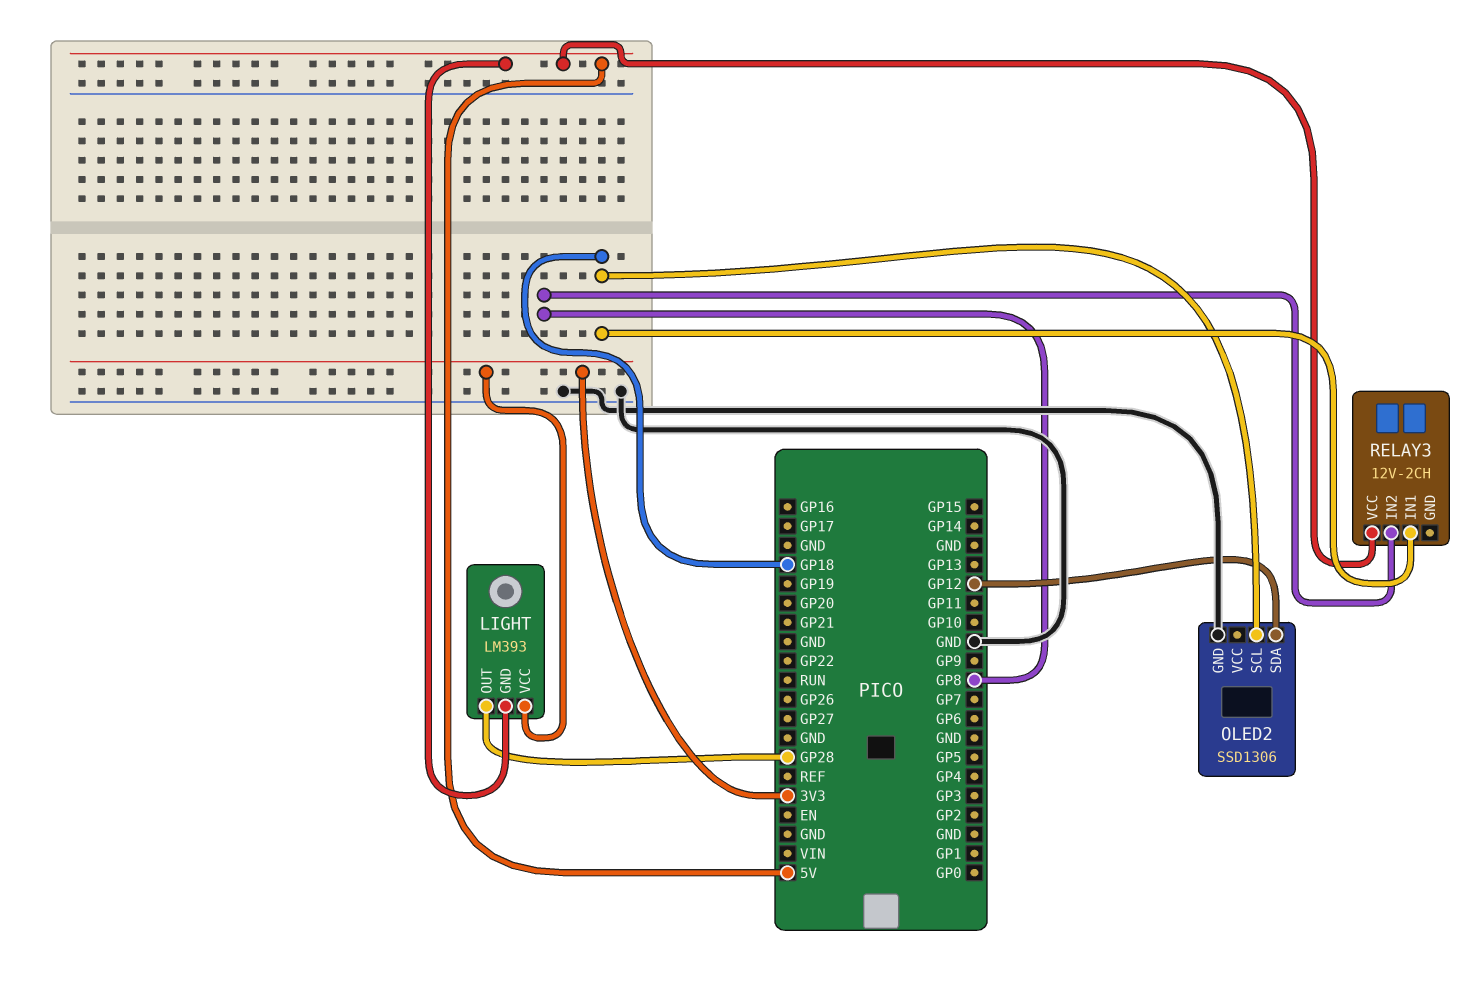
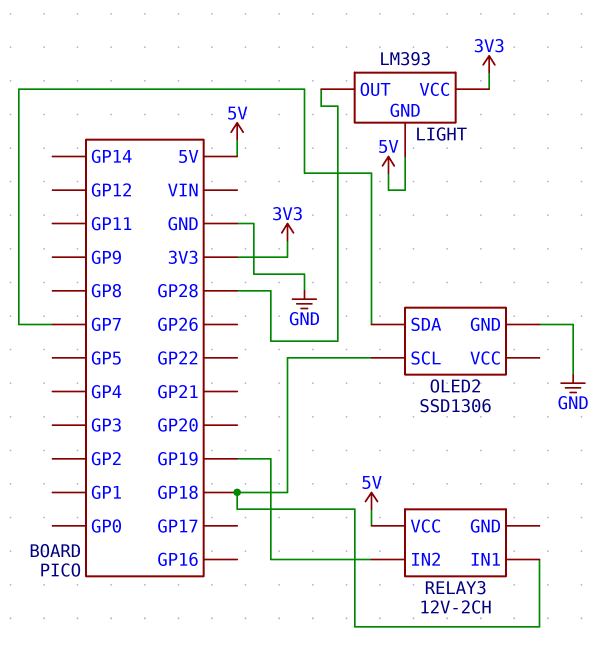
OLED2 pin SDA: GP12 -> GP7
RELAY3 pin IN2: GP8 -> GP19

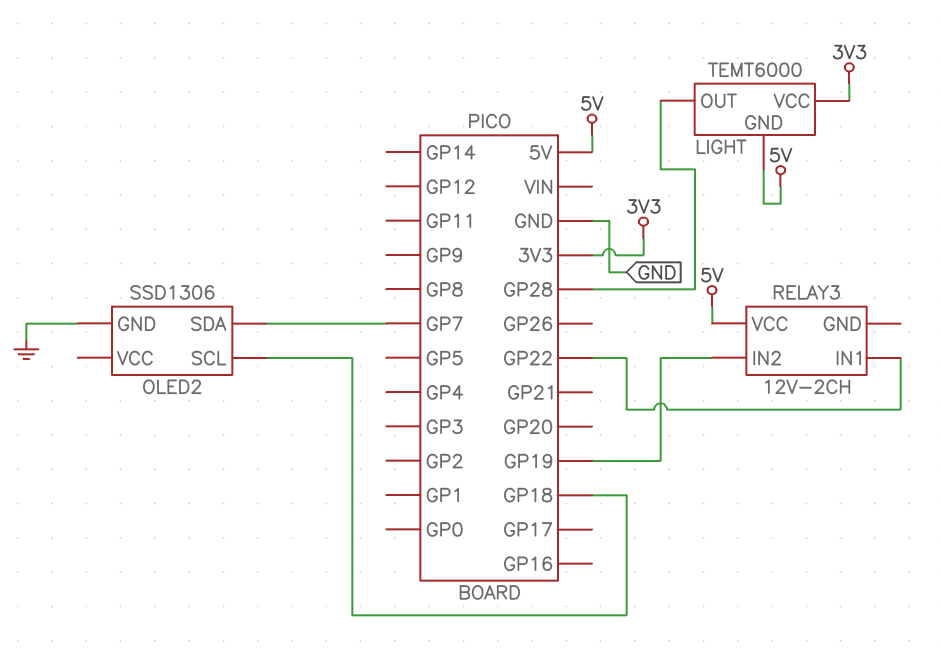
LIGHT: LM393 -> TEMT6000
RELAY3 pin IN1: GP18 -> GP22

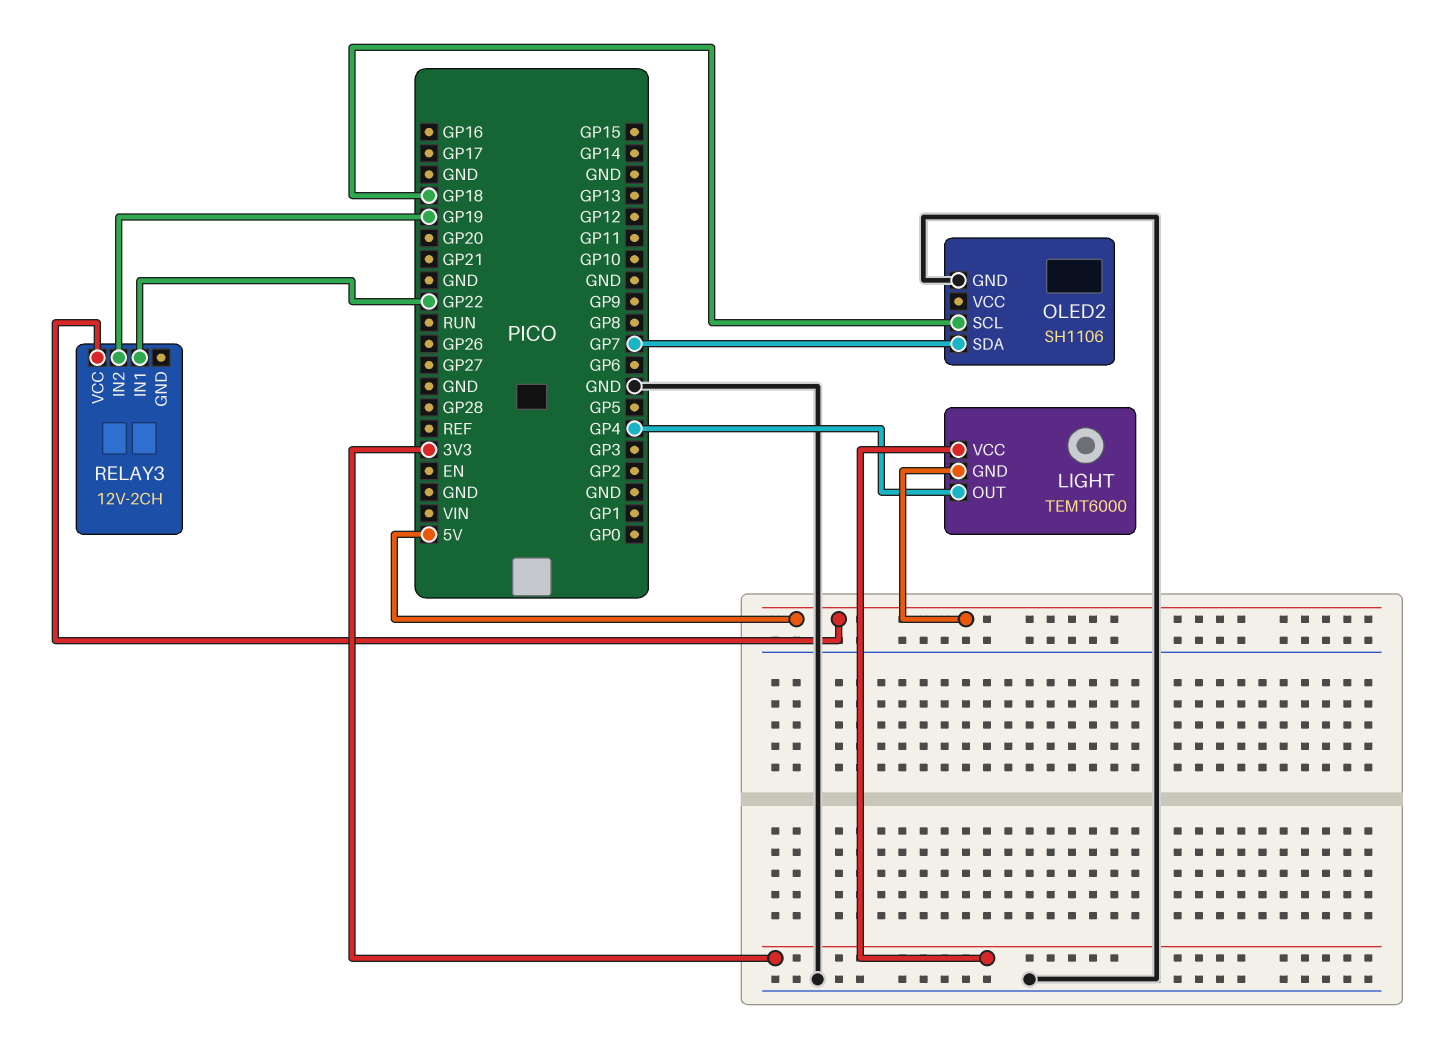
LIGHT pin OUT: GP28 -> GP4
OLED2: SSD1306 -> SH1106

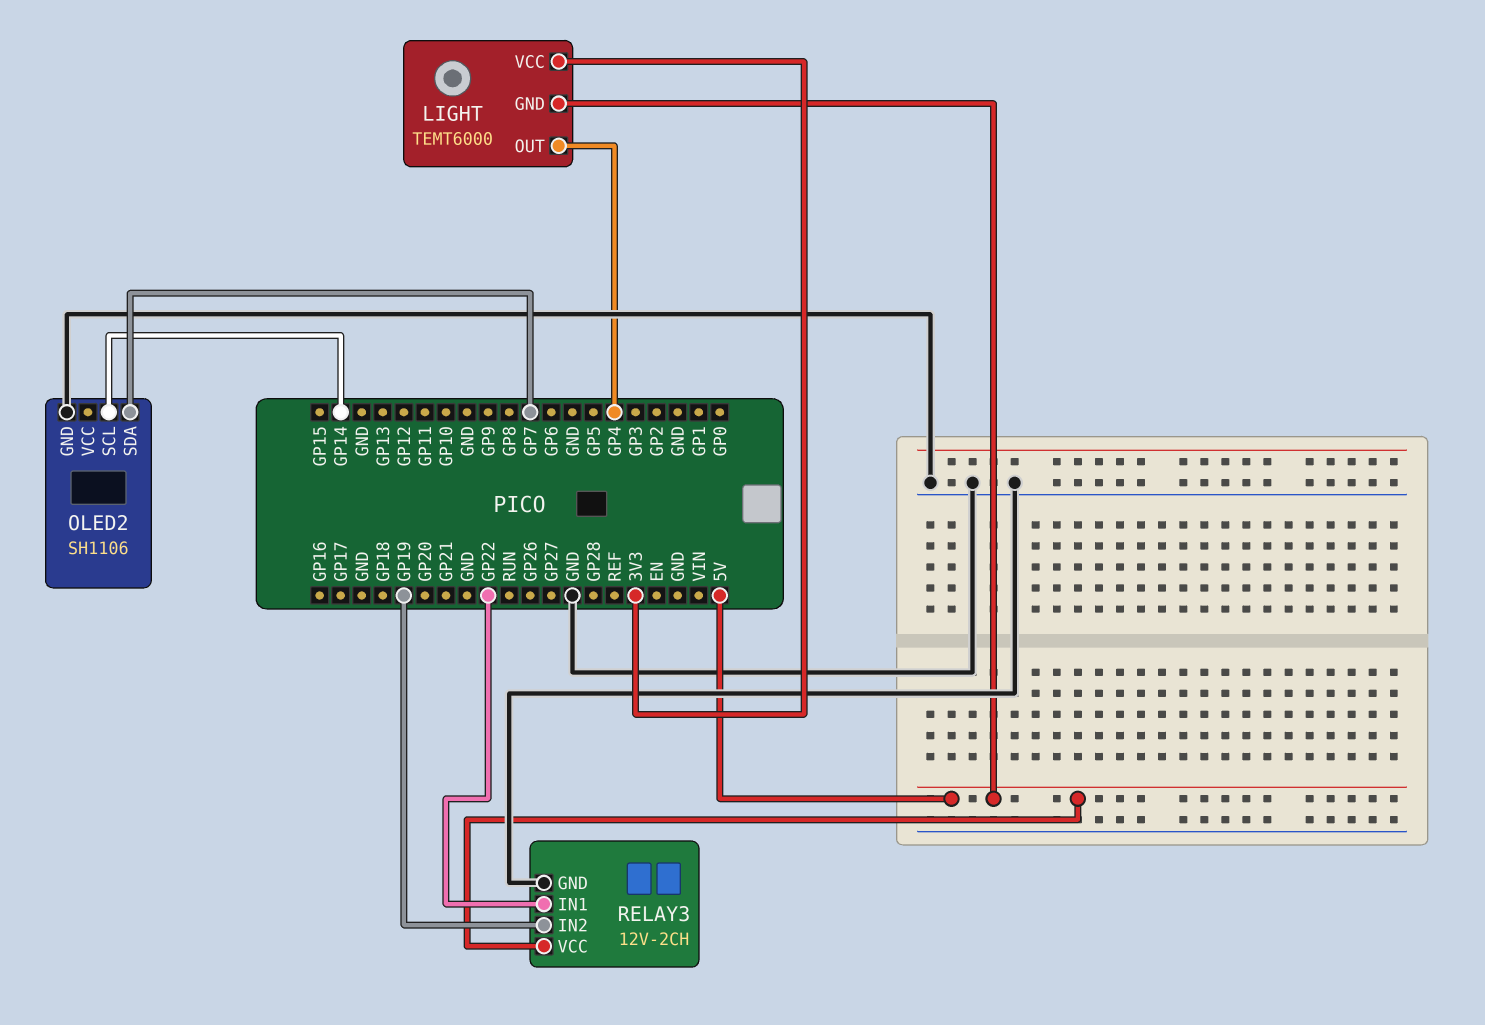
OLED2 pin SCL: GP18 -> GP14
RELAY3 pin GND: none -> GND

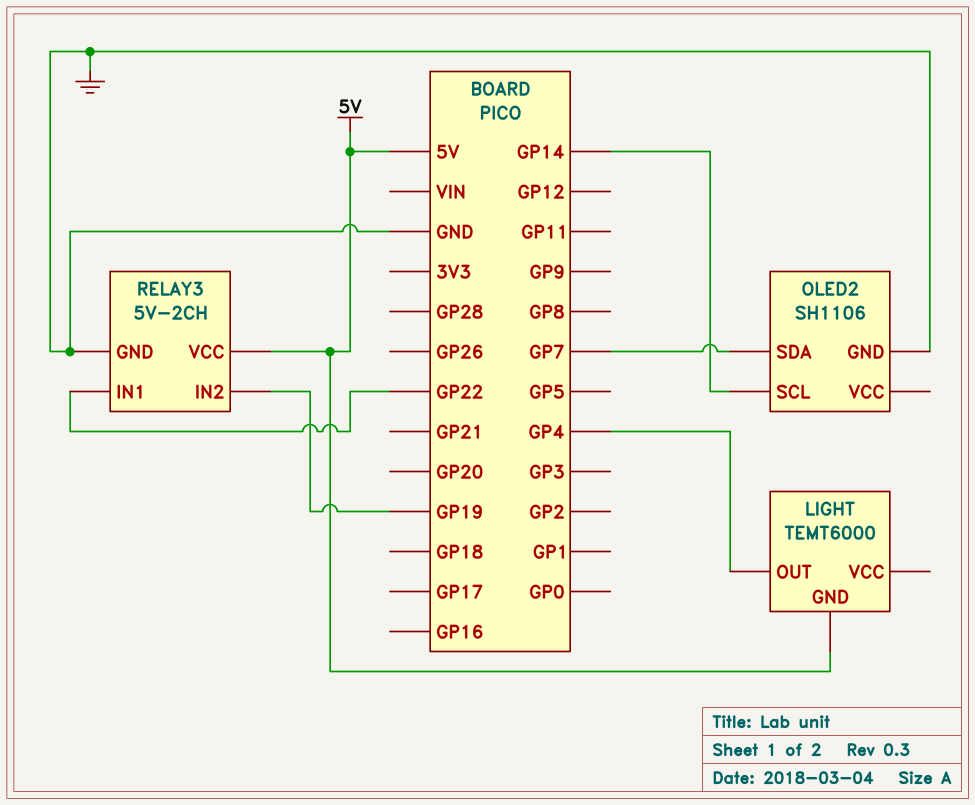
LIGHT pin VCC: 3V3 -> none
RELAY3: 12V-2CH -> 5V-2CH

